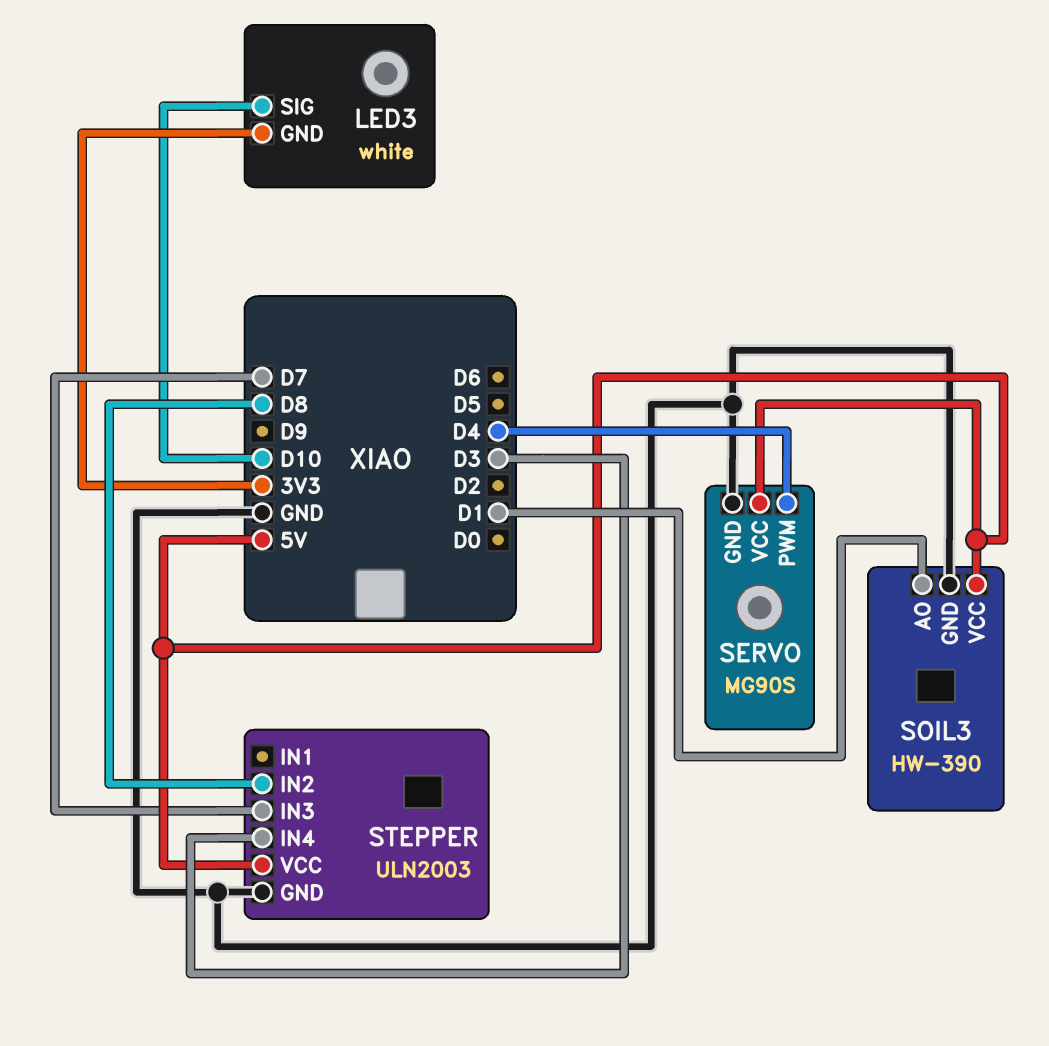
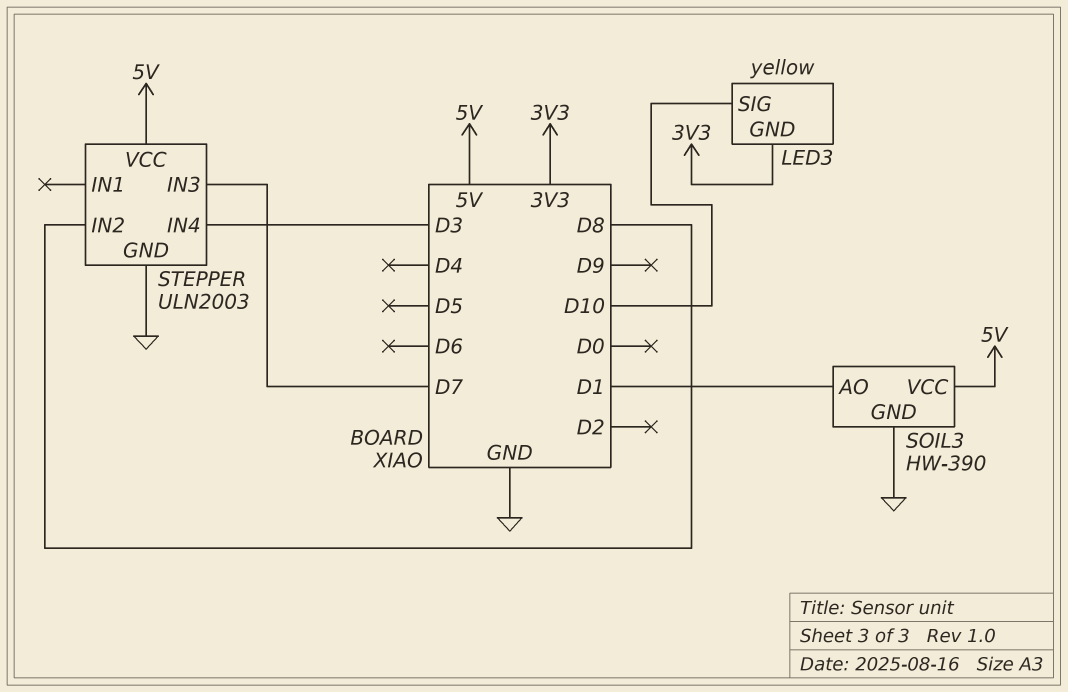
LED3: white -> yellow
SERVO: MG90S -> none
SERVO pin GND: GND -> none
SERVO pin PWM: D4 -> none
SERVO pin VCC: 5V -> none

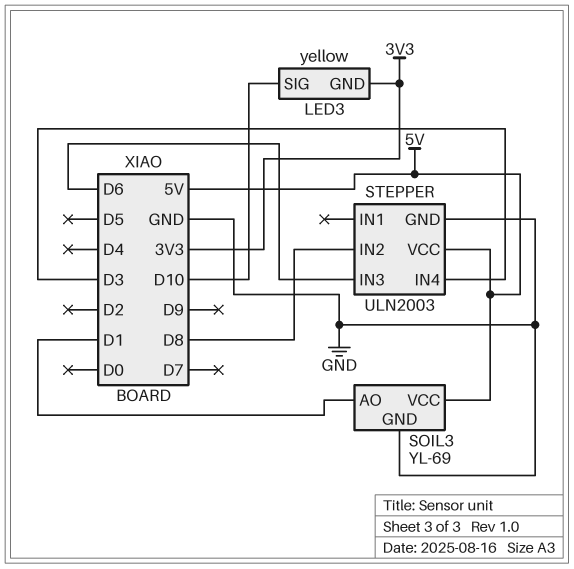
SOIL3: HW-390 -> YL-69
STEPPER pin IN3: D7 -> D6

